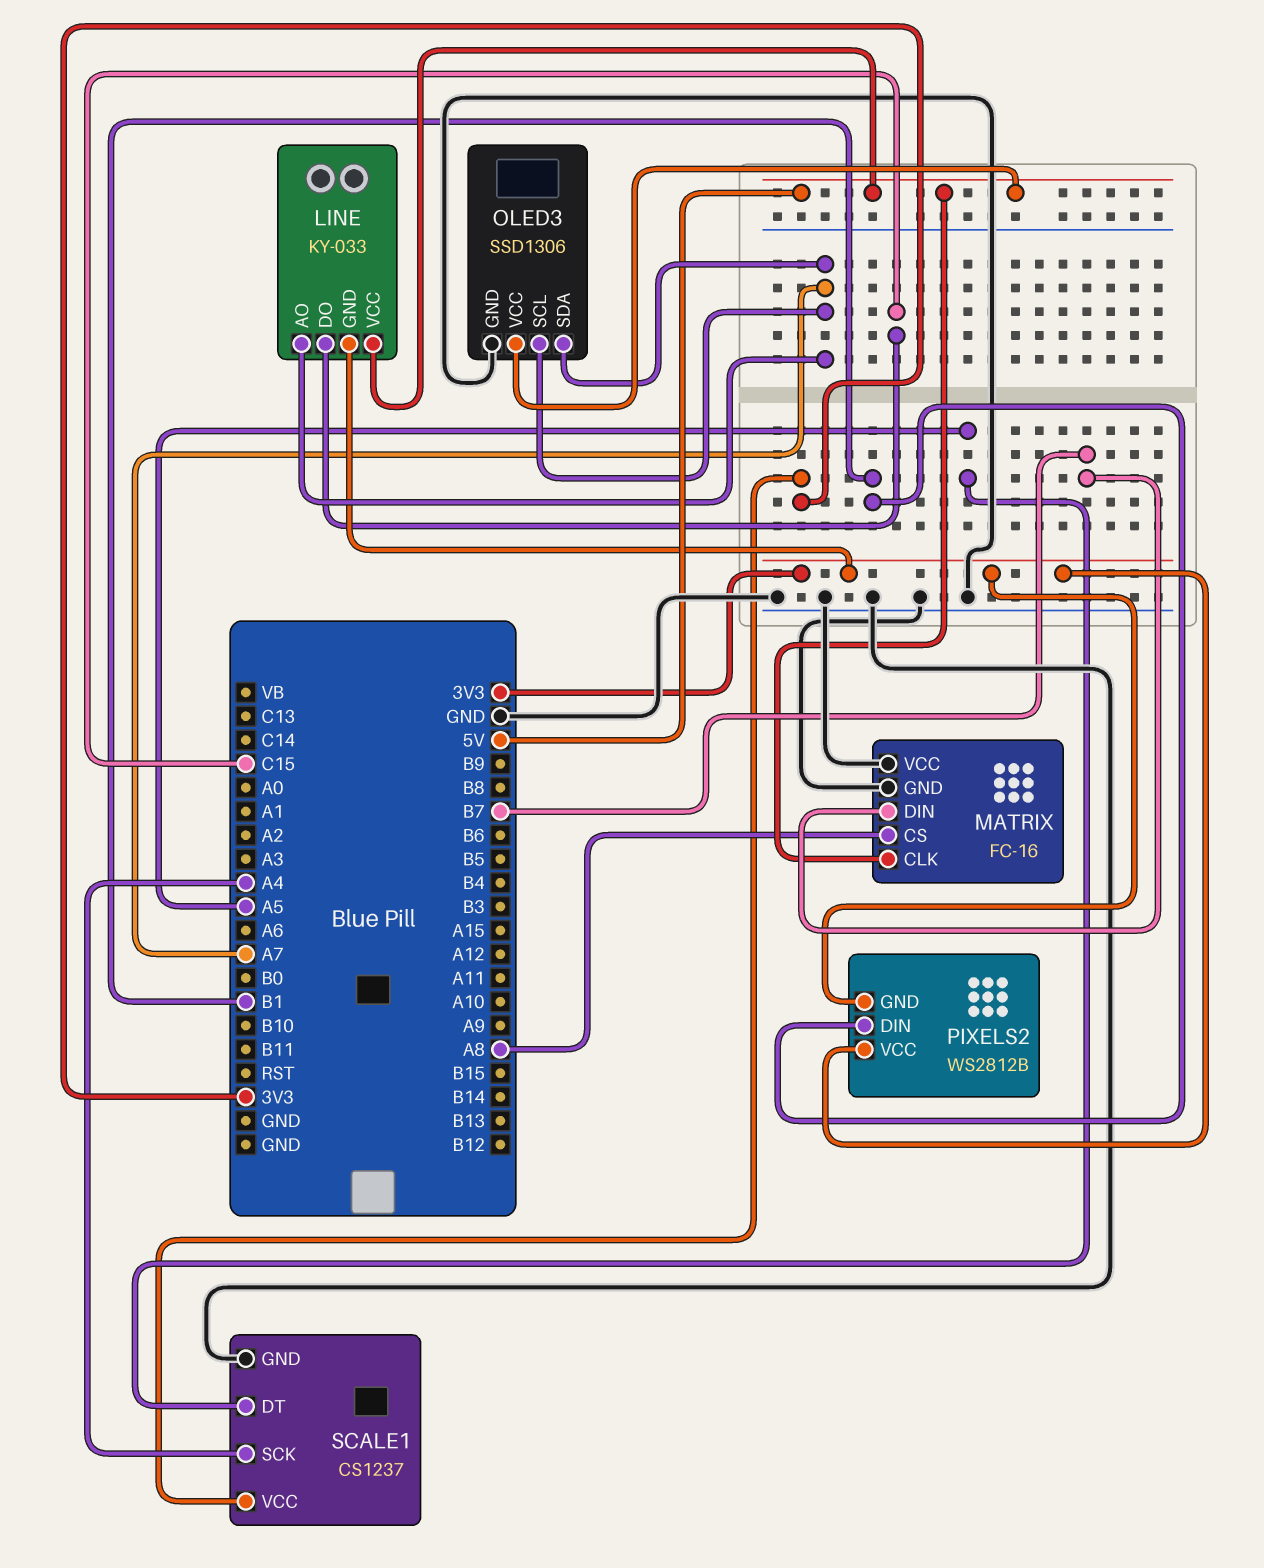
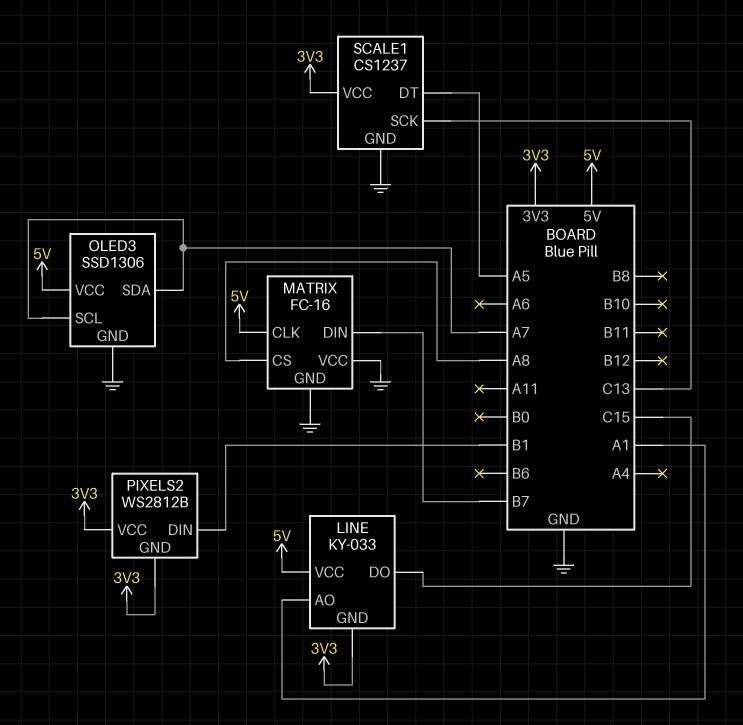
LINE pin AO: A7 -> A1
SCALE1 pin SCK: A4 -> C13

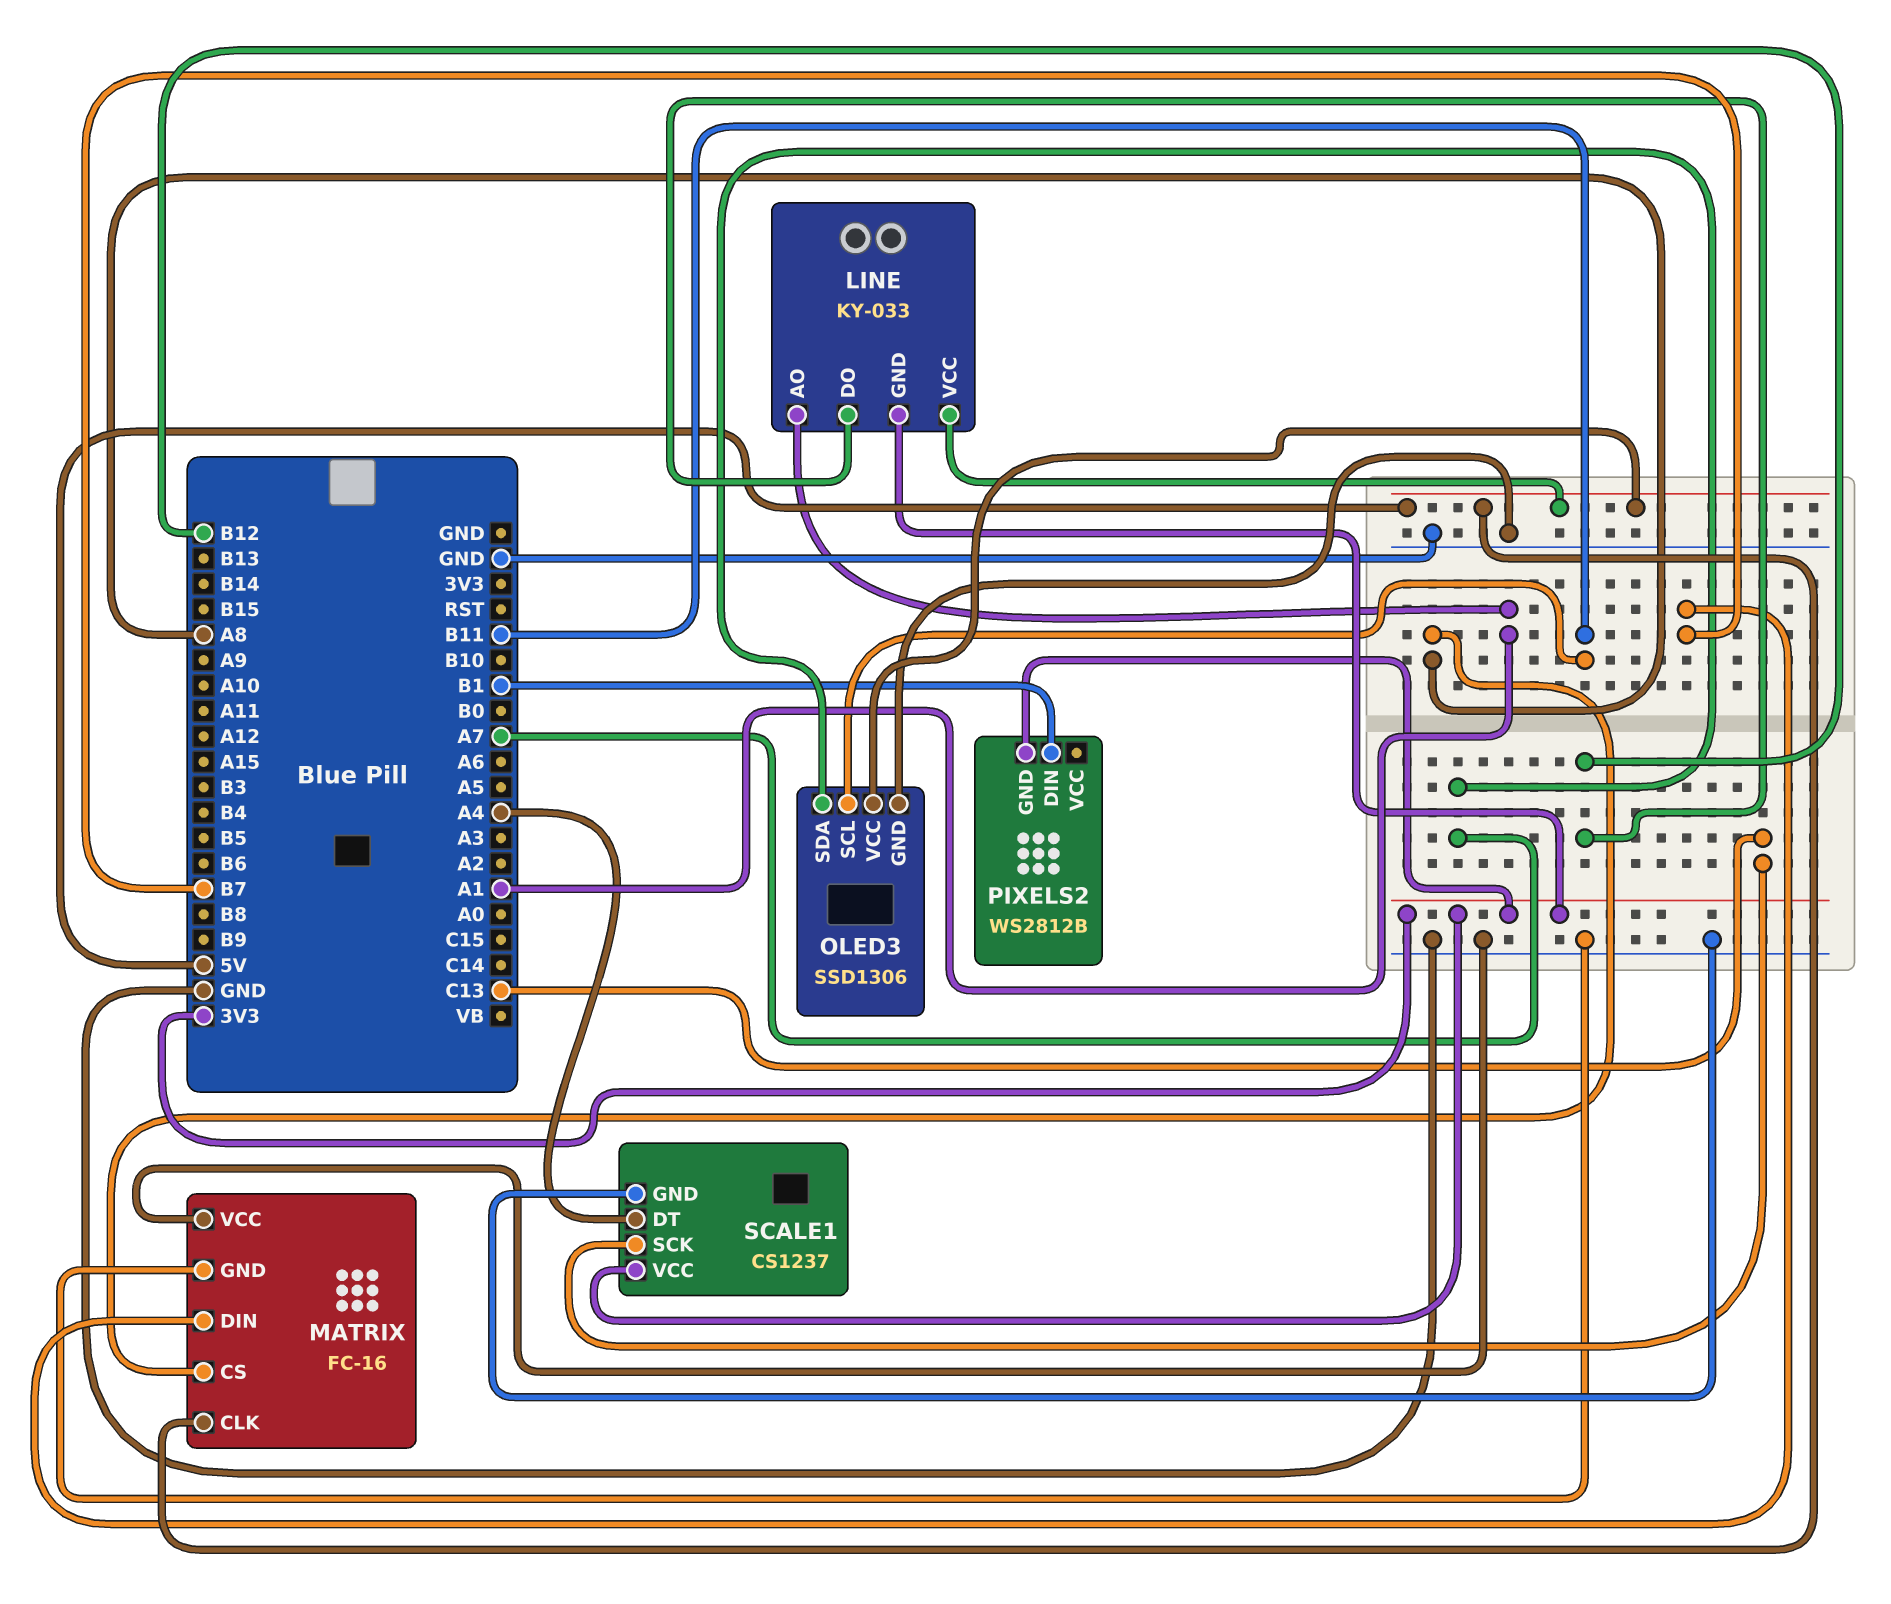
LINE pin DO: C15 -> B12
OLED3 pin SCL: A7 -> B11
PIXELS2 pin VCC: 3V3 -> none
SCALE1 pin DT: A5 -> A4

